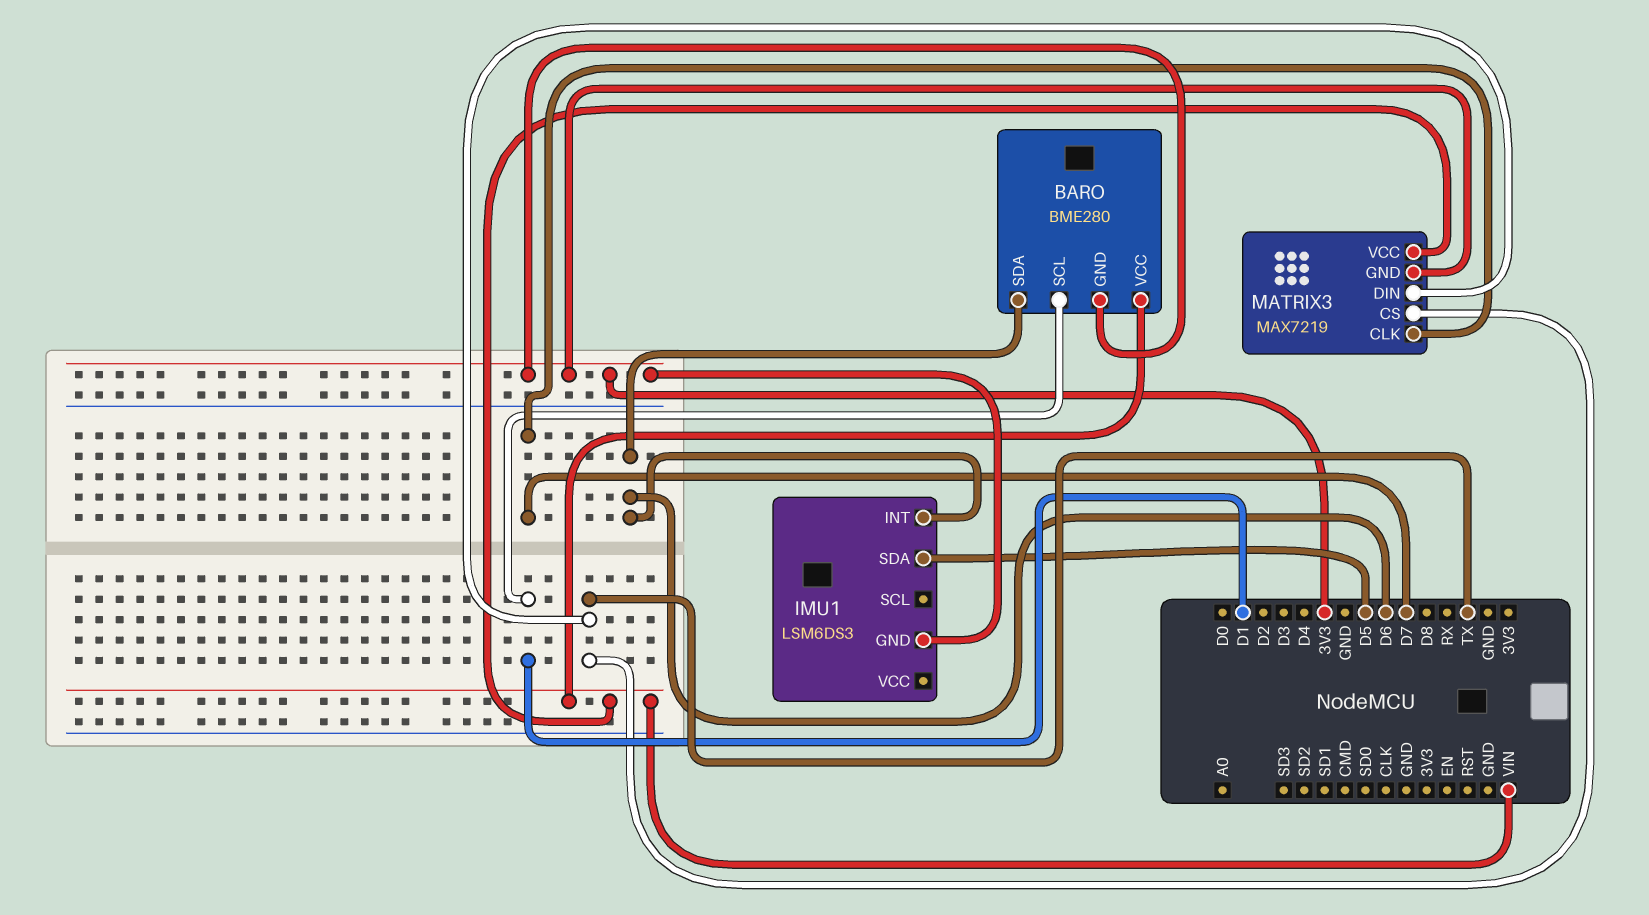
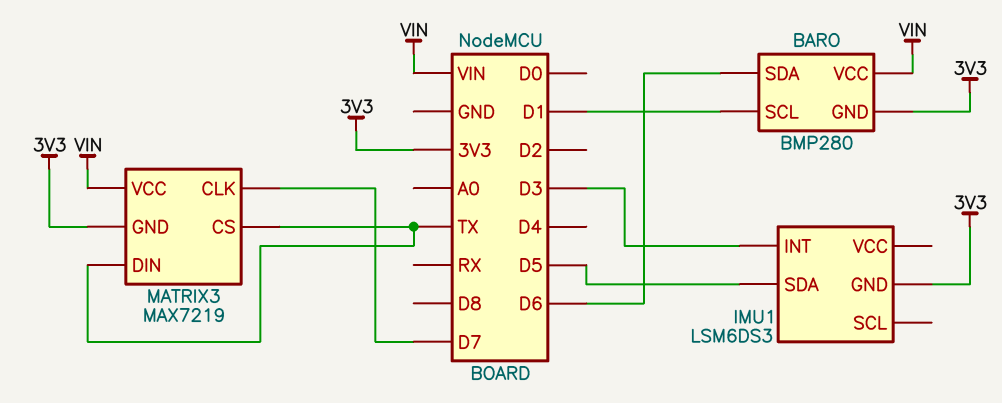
BARO: BME280 -> BMP280
IMU1 pin INT: D6 -> D3

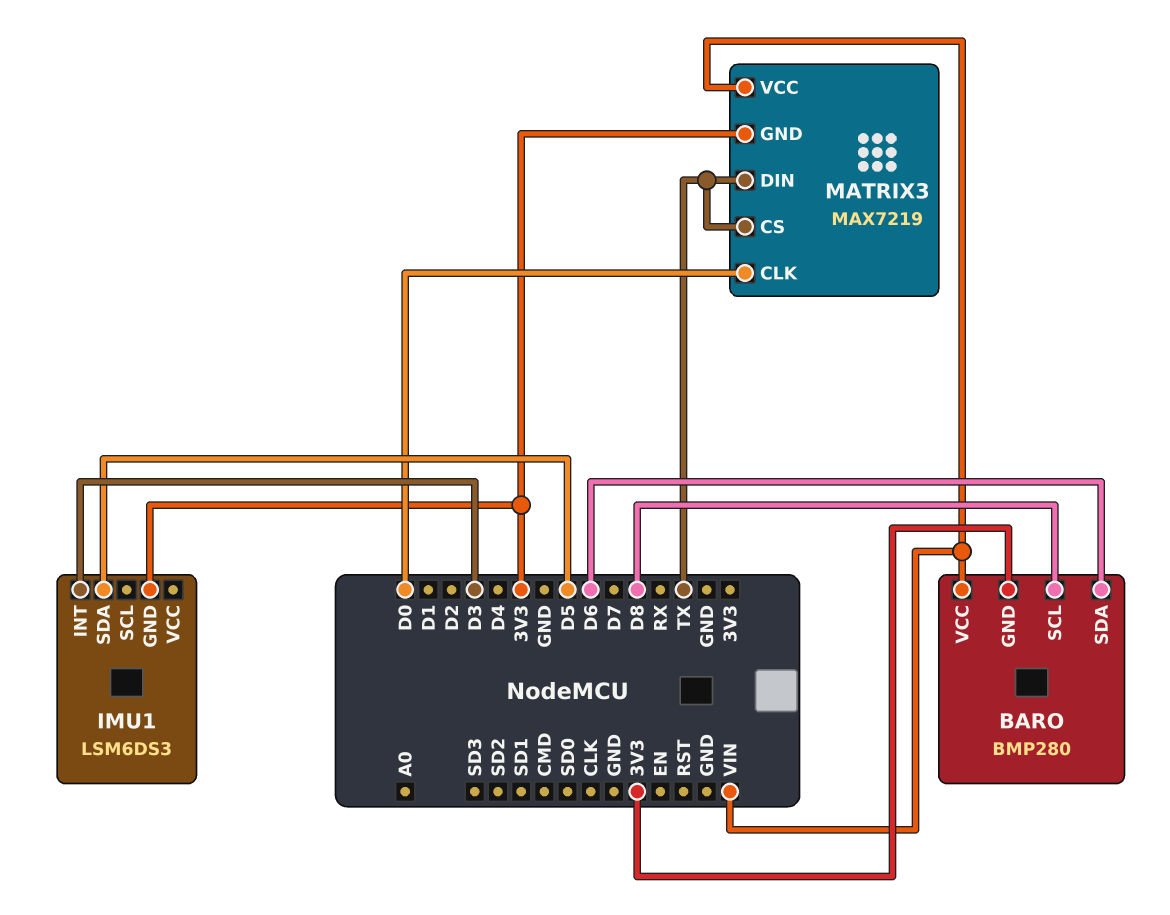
BARO pin SCL: D1 -> D8
MATRIX3 pin CLK: D7 -> D0

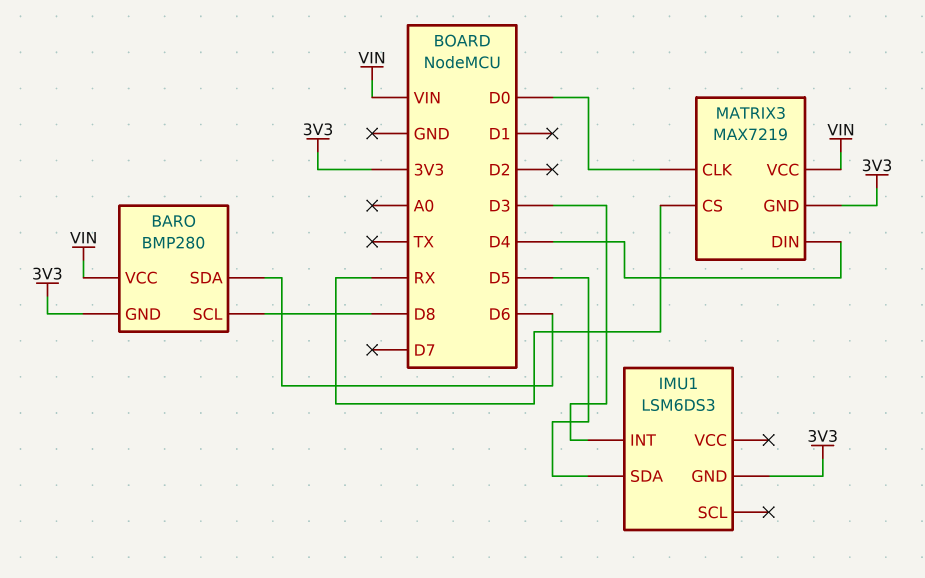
MATRIX3 pin CS: TX -> RX
MATRIX3 pin DIN: TX -> D4

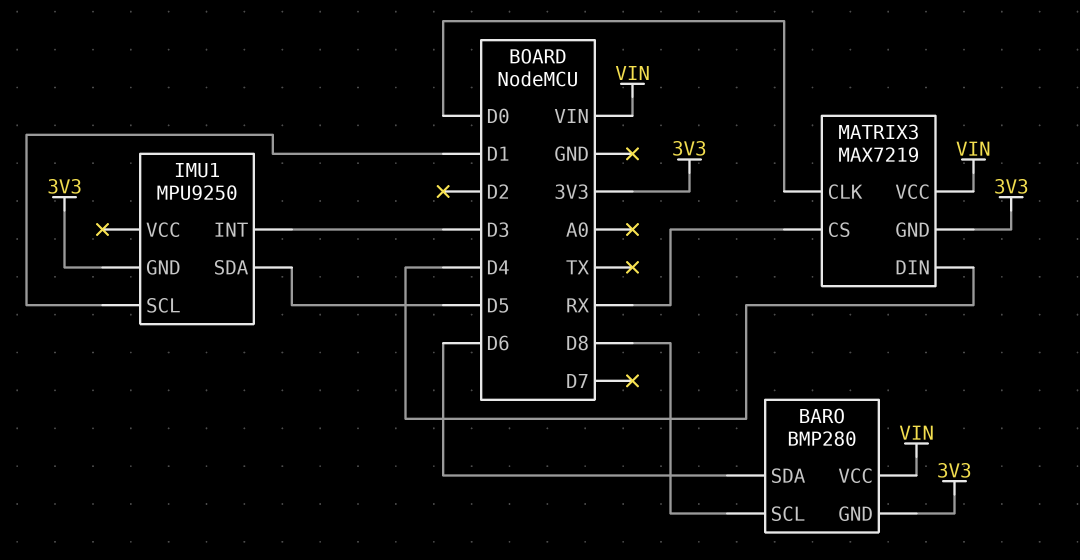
IMU1: LSM6DS3 -> MPU9250
IMU1 pin SCL: none -> D1

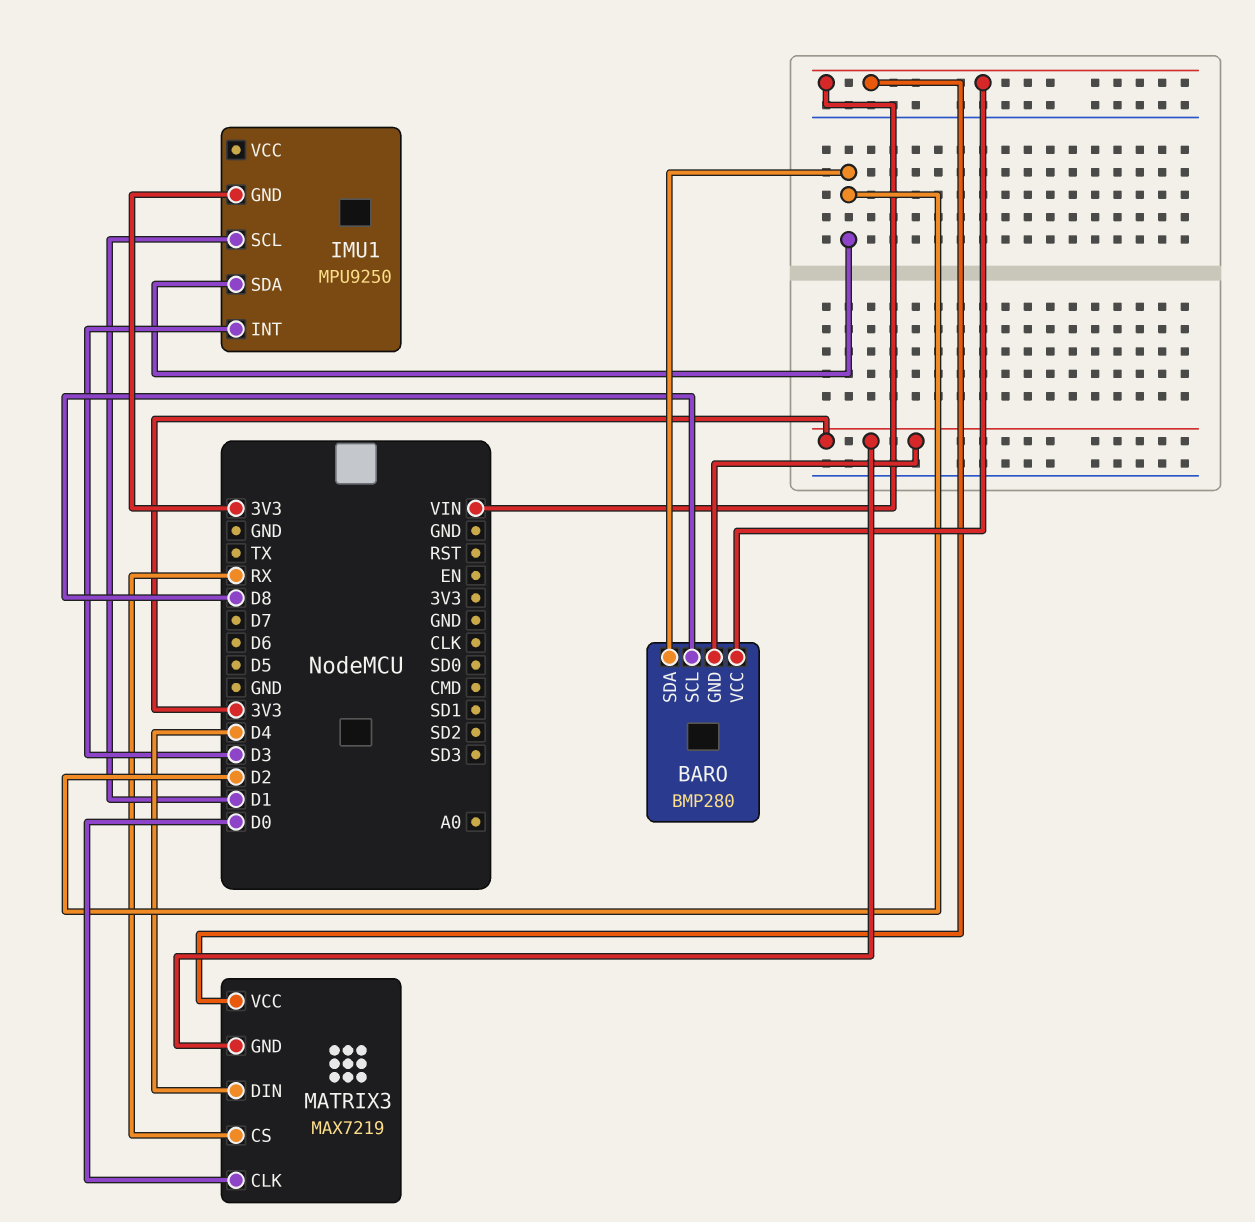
BARO pin SDA: D6 -> D2
IMU1 pin SDA: D5 -> D2

